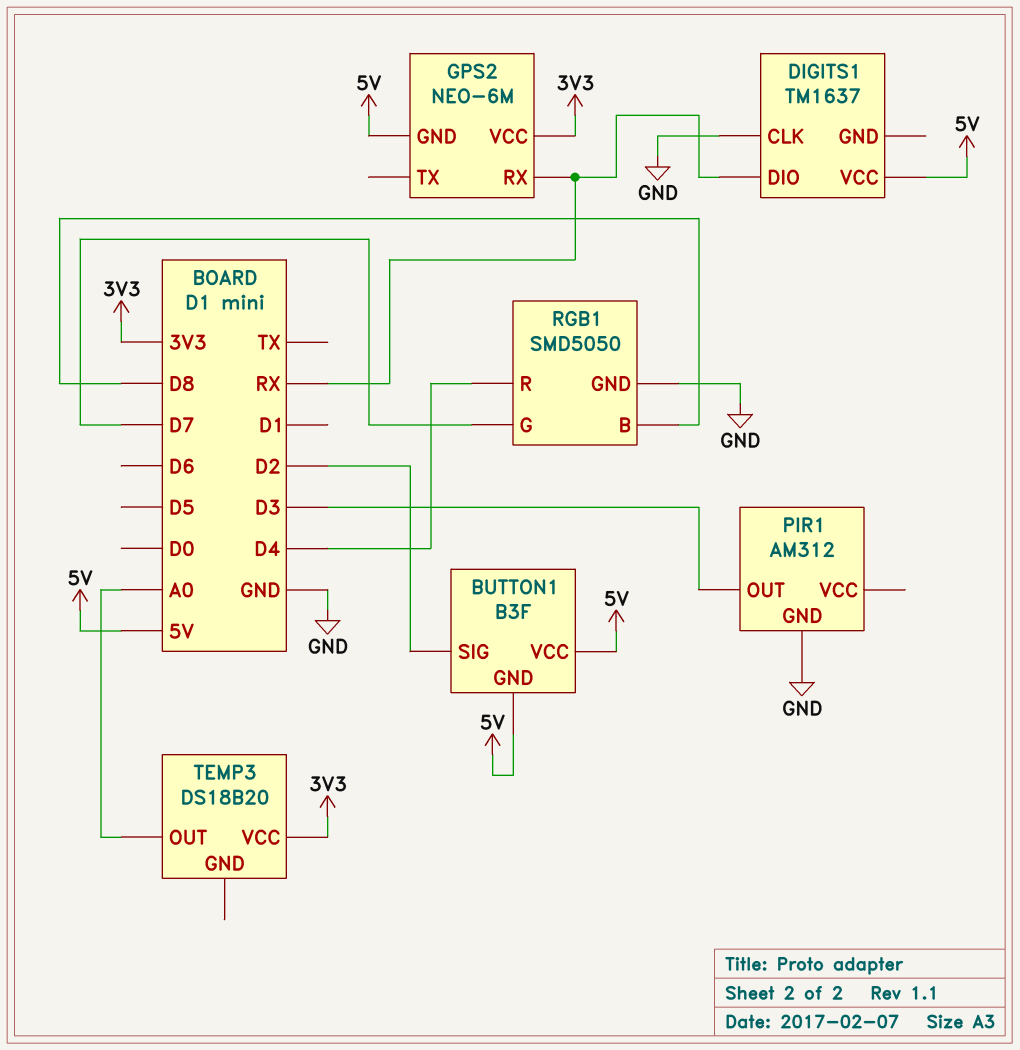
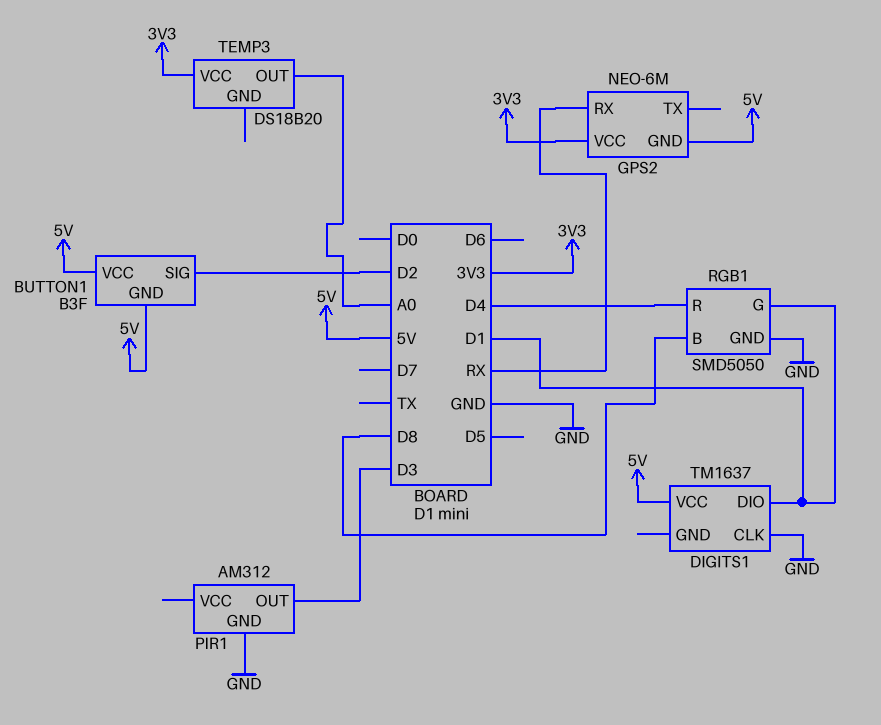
DIGITS1 pin DIO: RX -> D1
RGB1 pin G: D7 -> D1

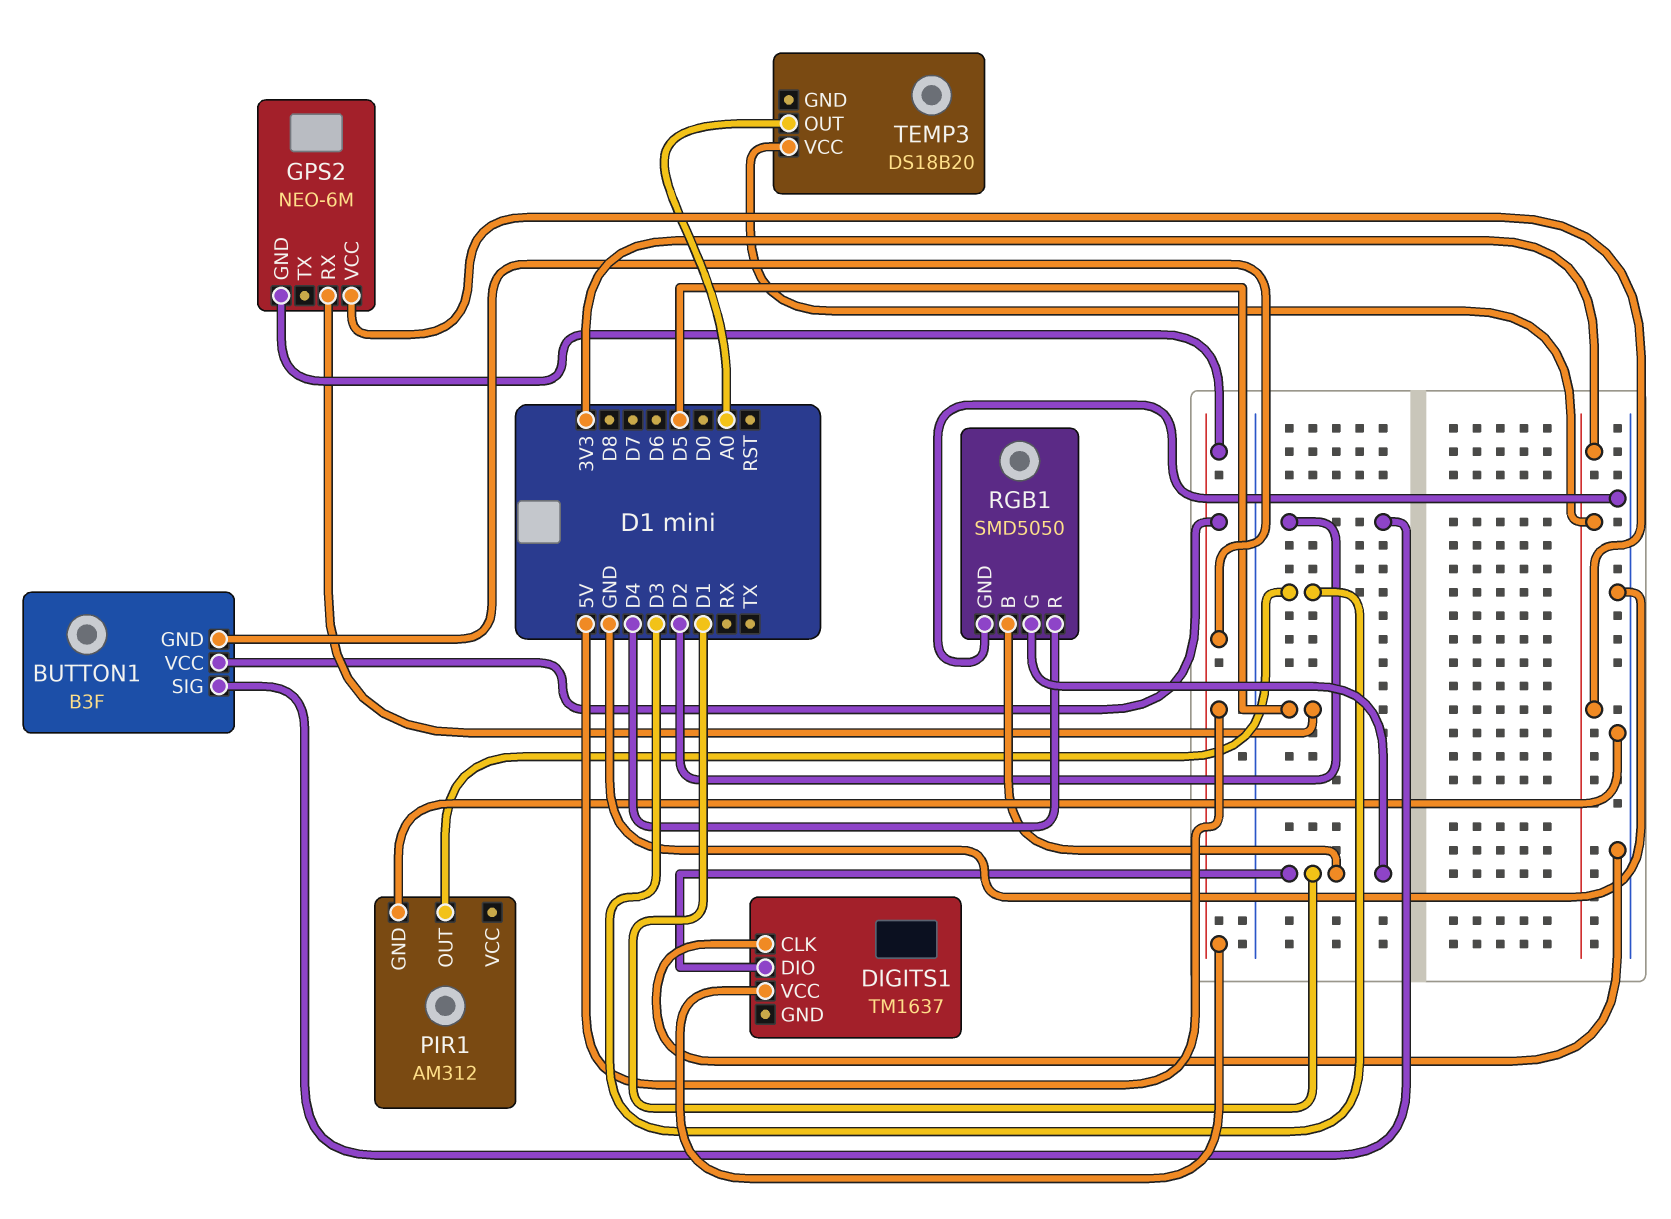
GPS2 pin RX: RX -> D5
RGB1 pin B: D8 -> D1

